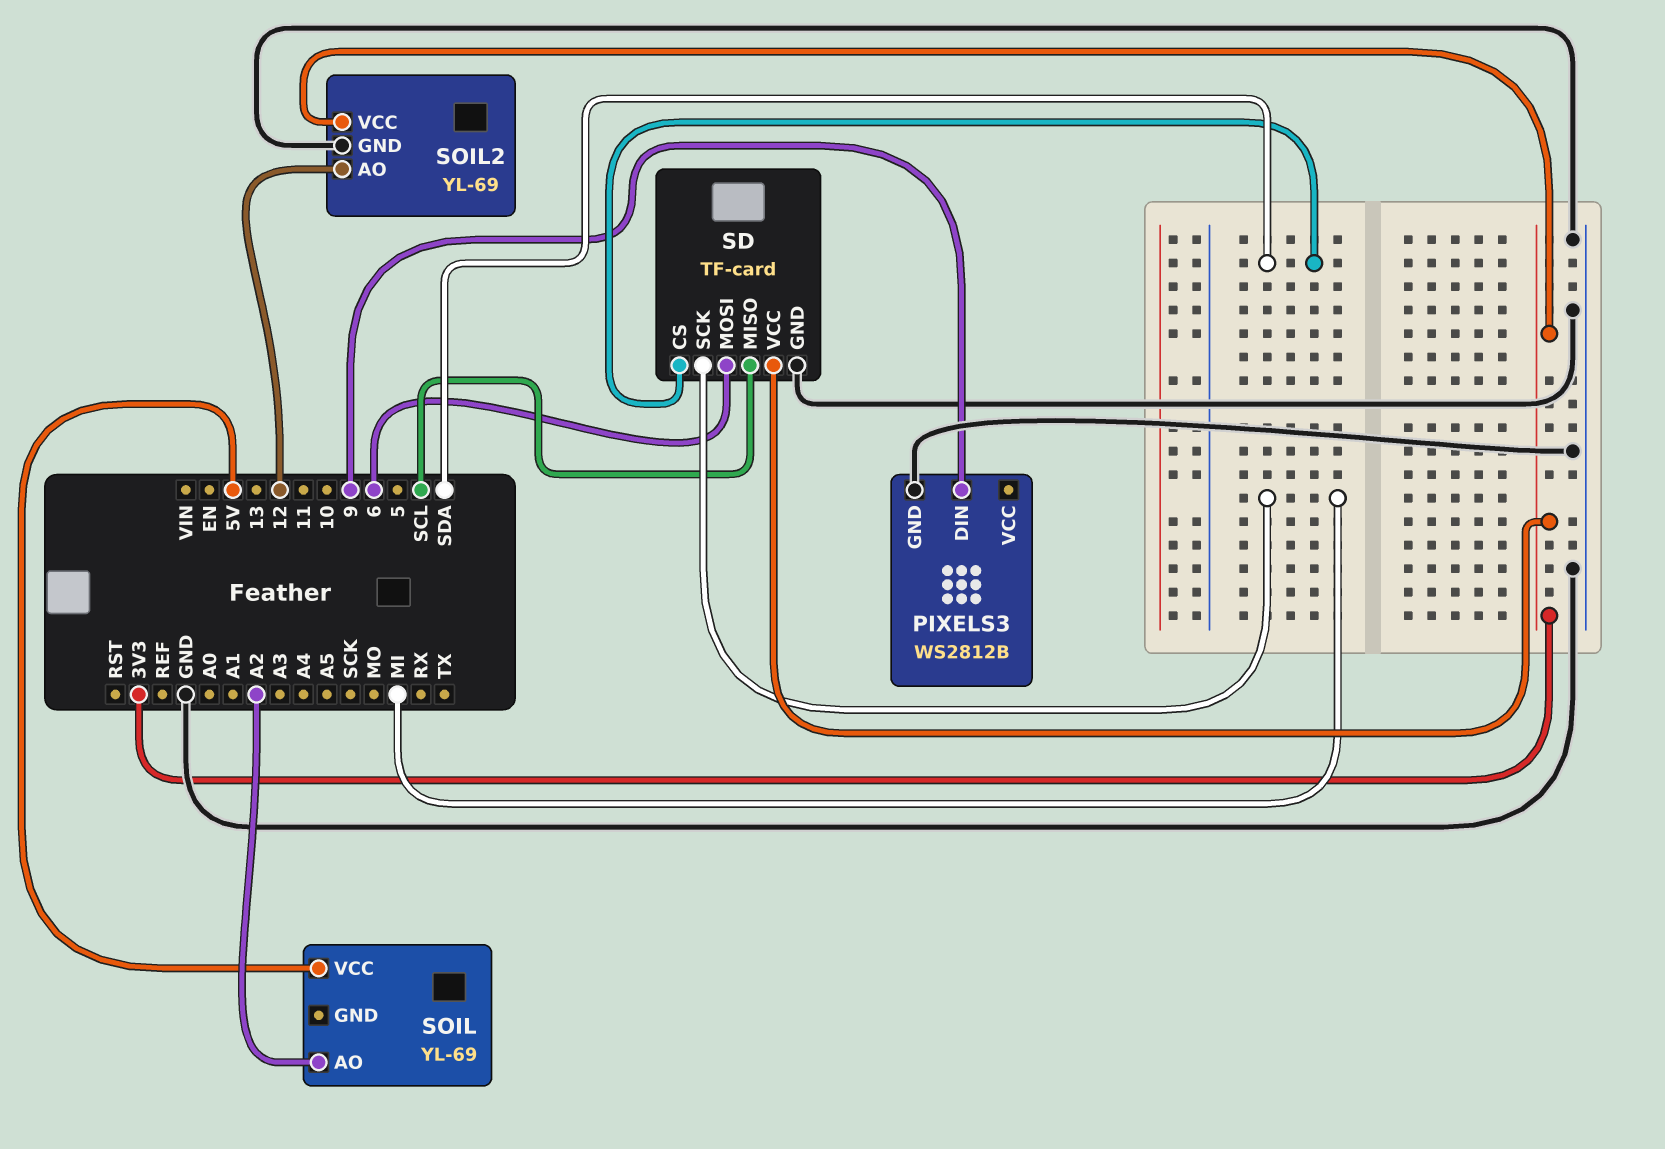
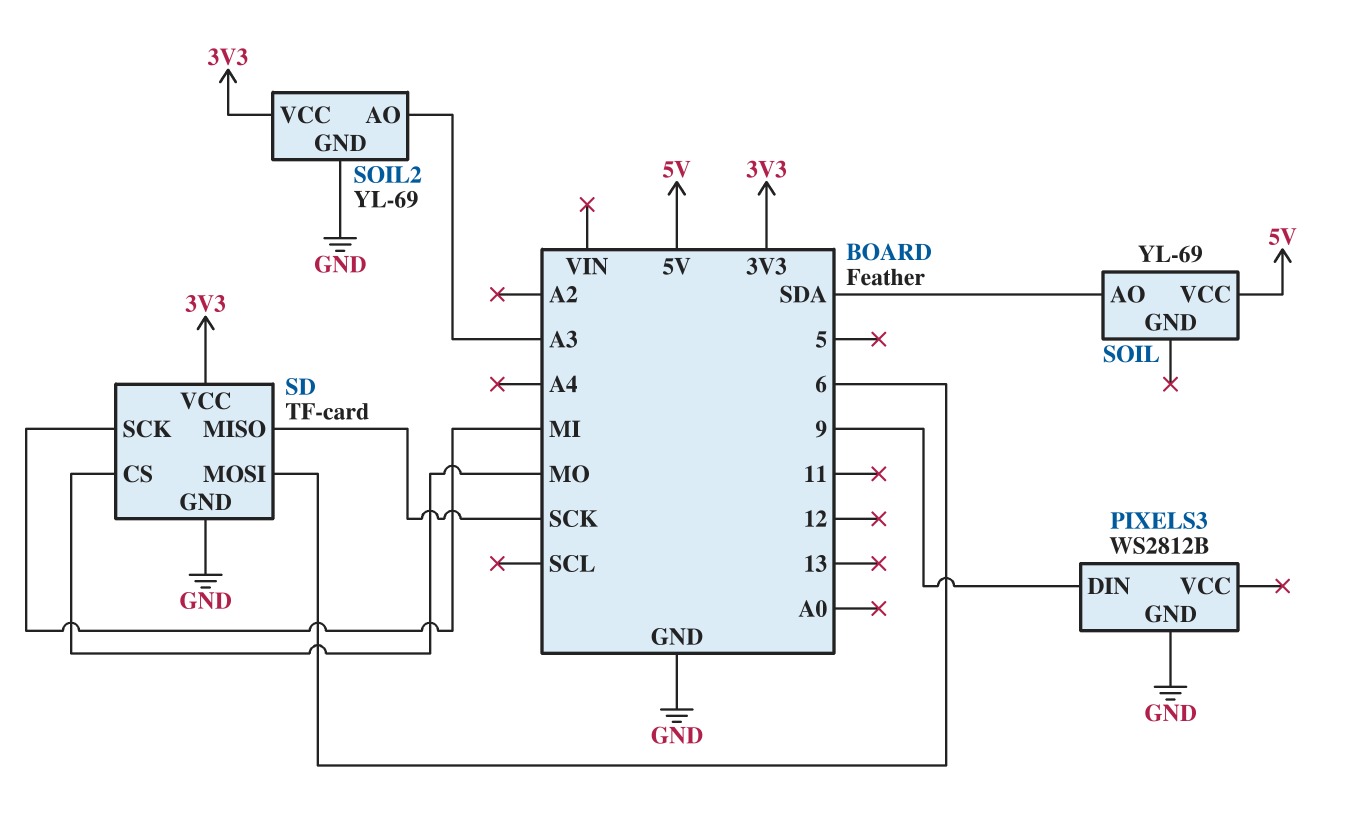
SD pin CS: SDA -> MO
SD pin MISO: SCL -> SCK
SOIL pin AO: A2 -> SDA
SOIL2 pin AO: 12 -> A3

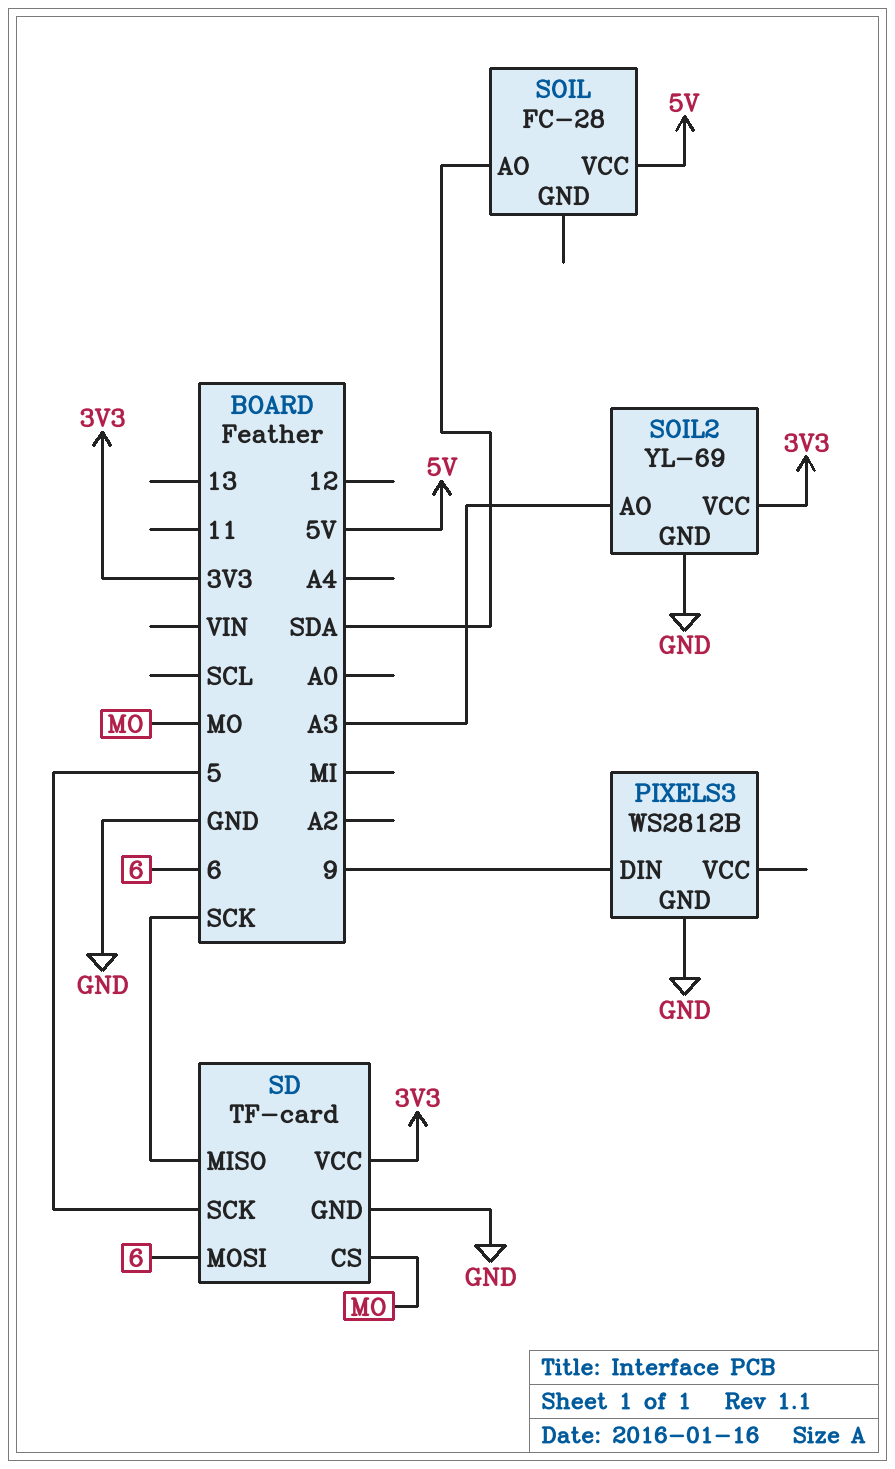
SD pin SCK: MI -> 5
SOIL: YL-69 -> FC-28

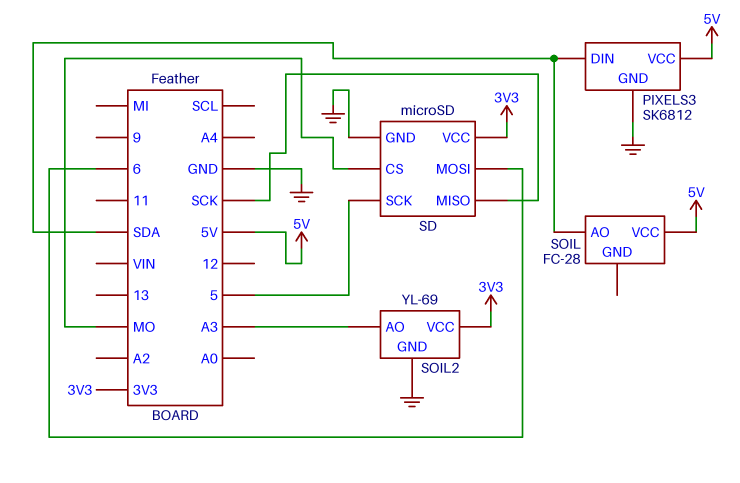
PIXELS3: WS2812B -> SK6812
PIXELS3 pin DIN: 9 -> SDA
PIXELS3 pin VCC: none -> 5V
SD: TF-card -> microSD

